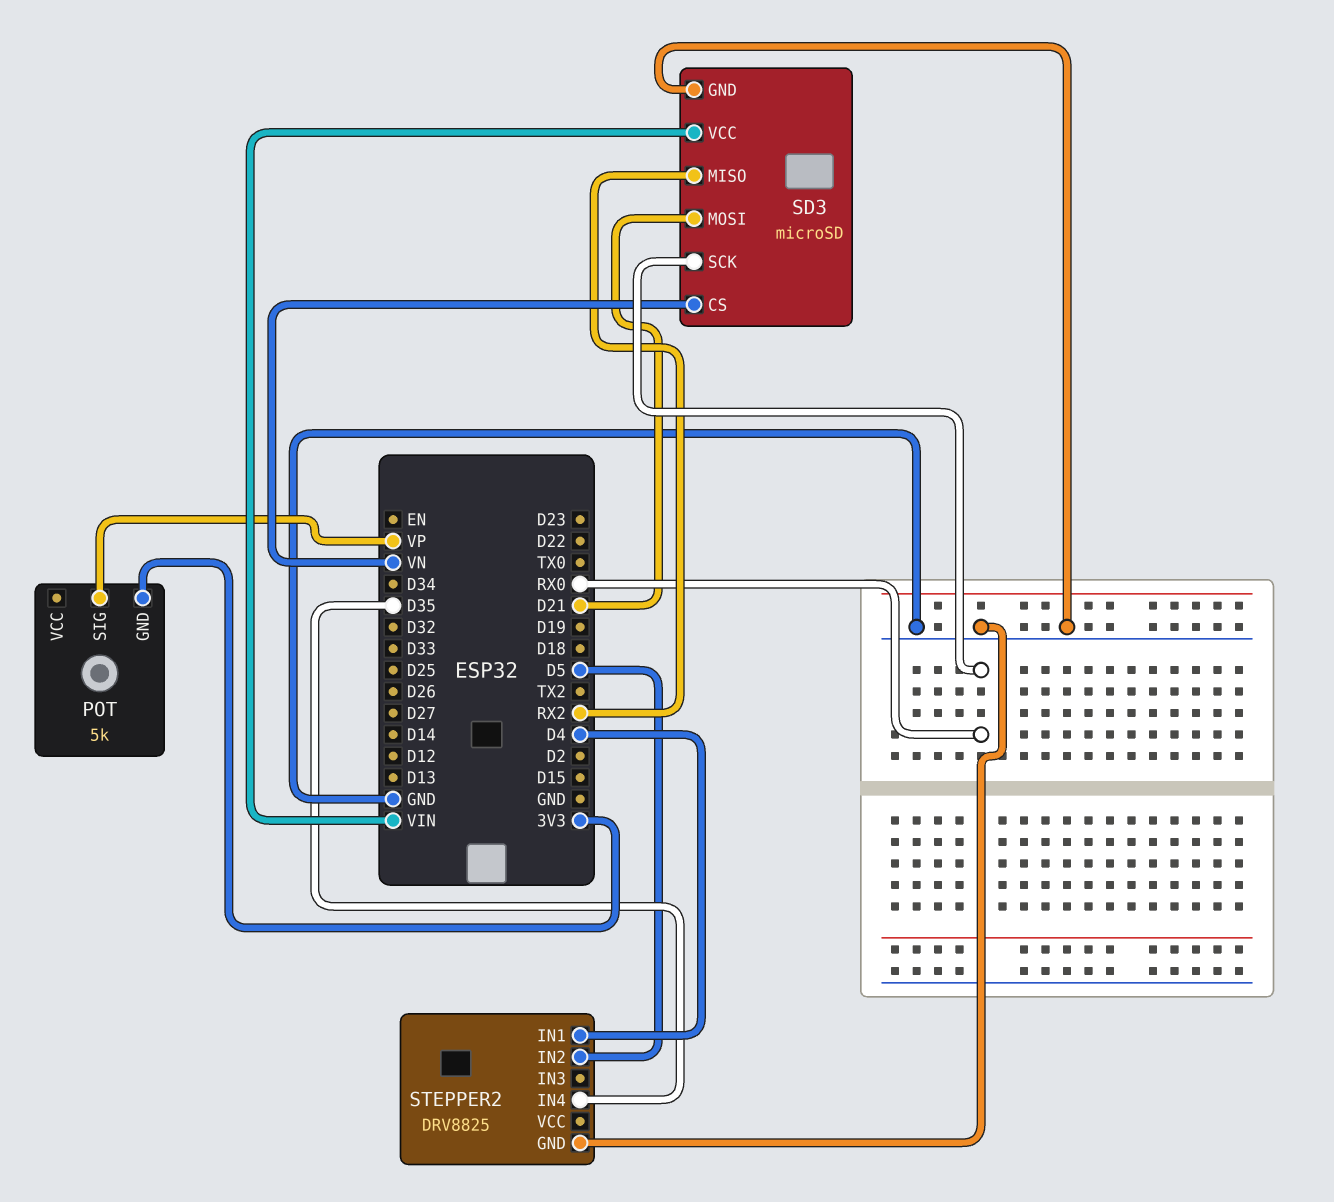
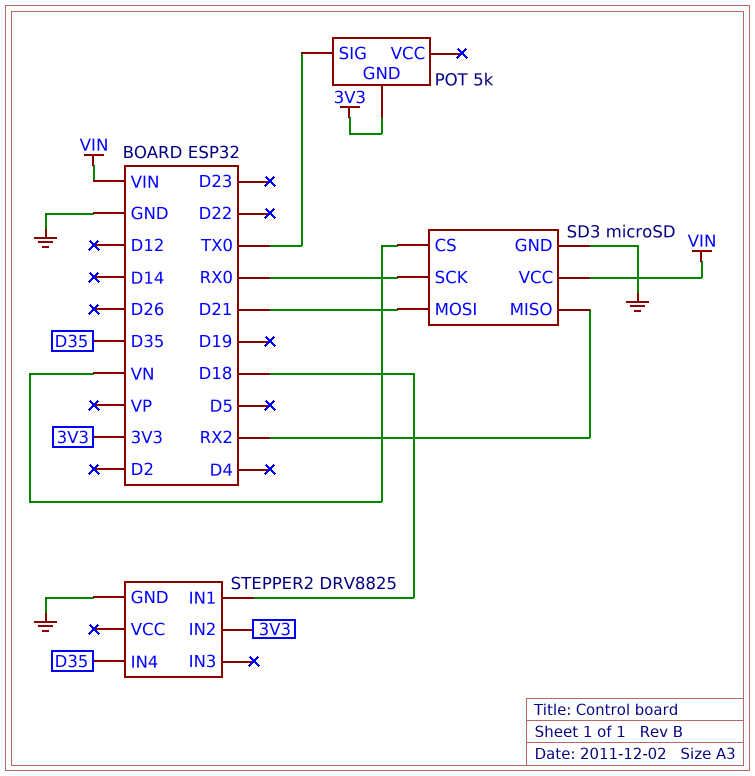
POT pin SIG: VP -> TX0
STEPPER2 pin IN1: D4 -> D18
STEPPER2 pin IN2: D5 -> 3V3

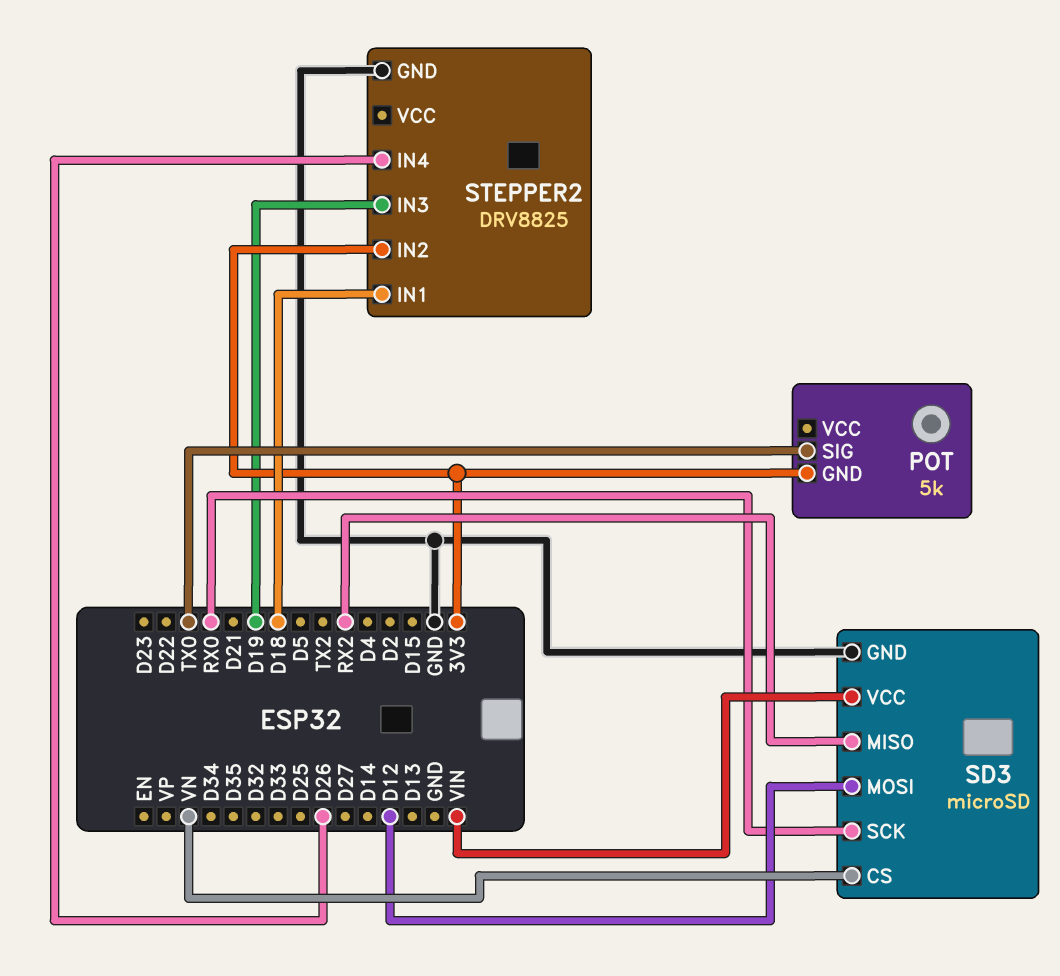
SD3 pin MOSI: D21 -> D12
STEPPER2 pin IN3: none -> D19
STEPPER2 pin IN4: D35 -> D26

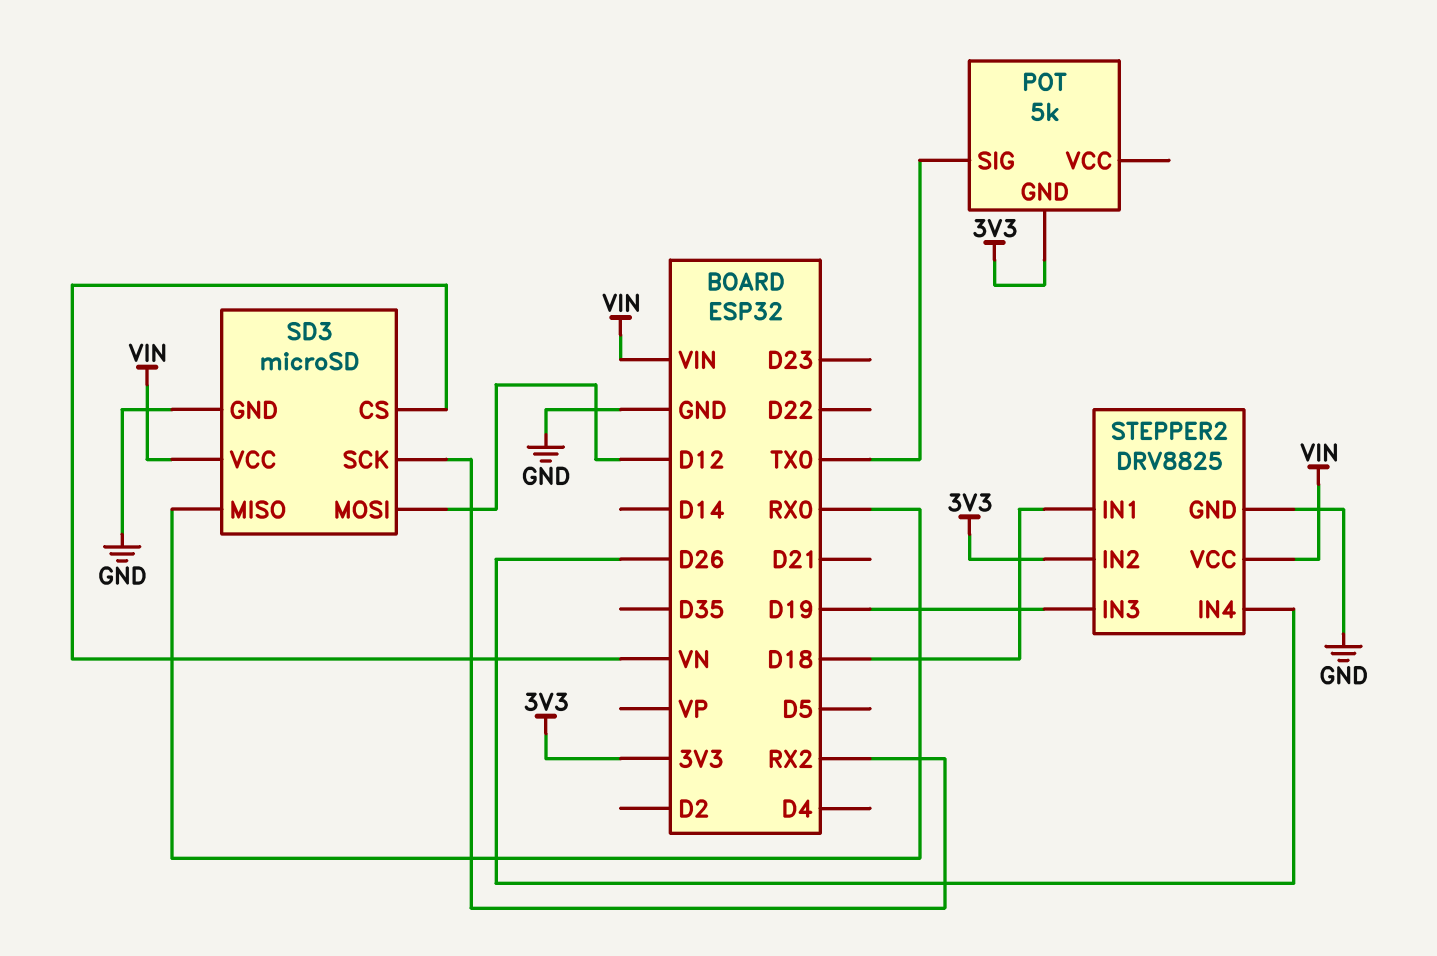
SD3 pin MISO: RX2 -> RX0
SD3 pin SCK: RX0 -> RX2
STEPPER2 pin VCC: none -> VIN

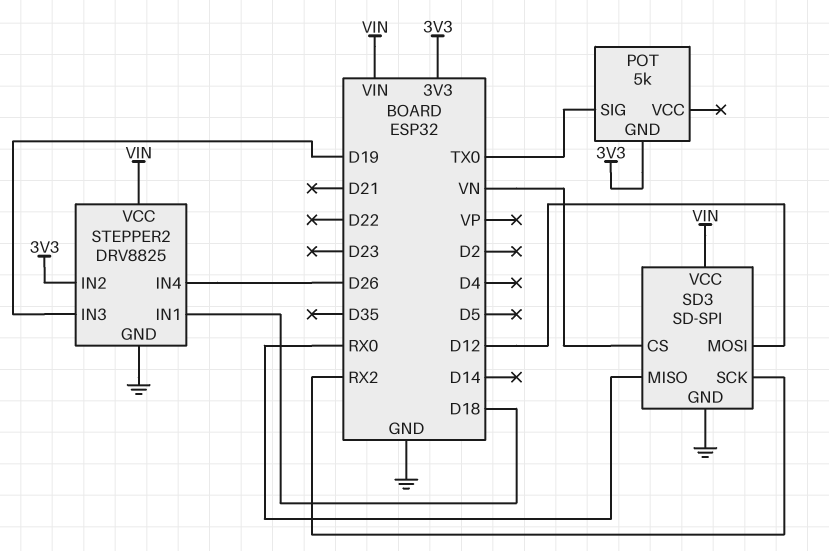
SD3: microSD -> SD-SPI

